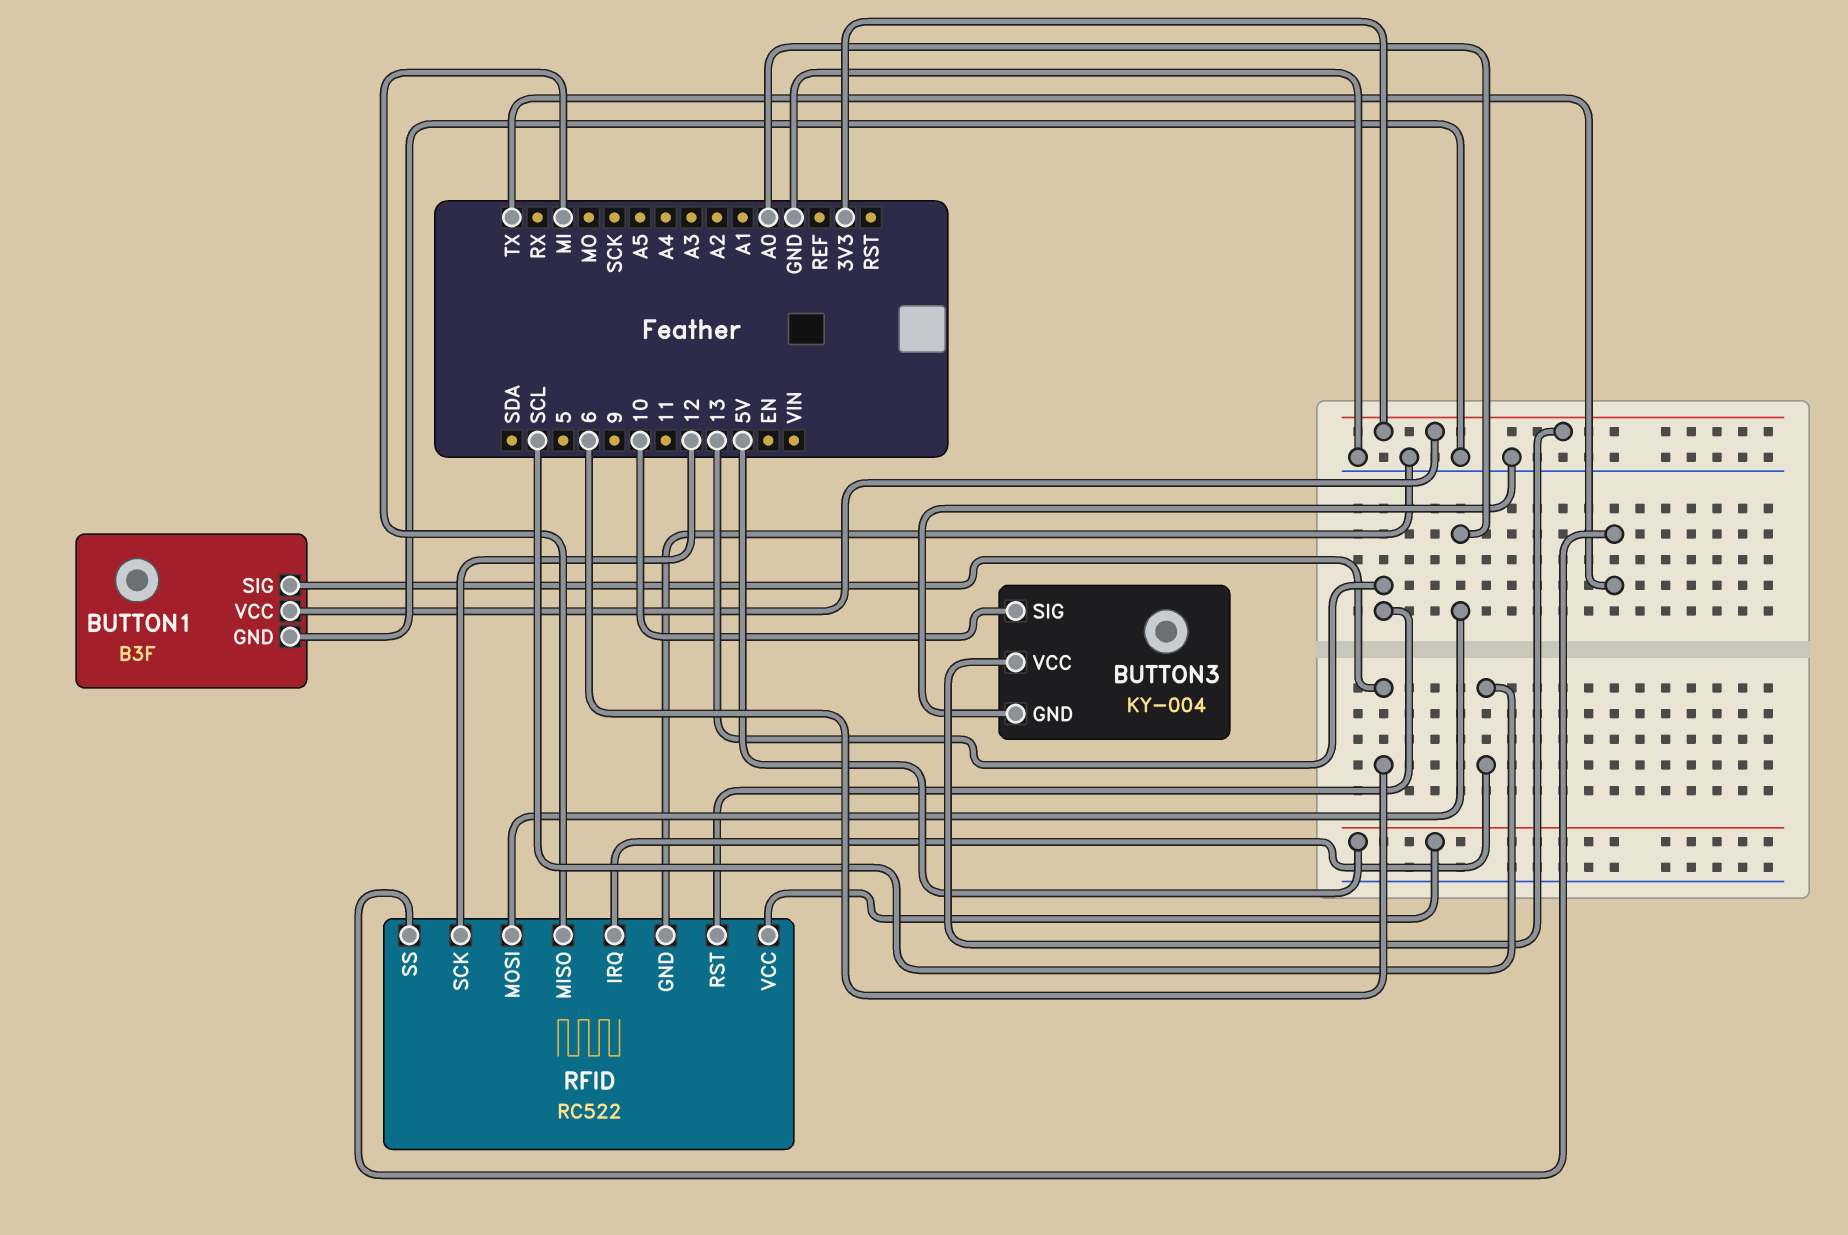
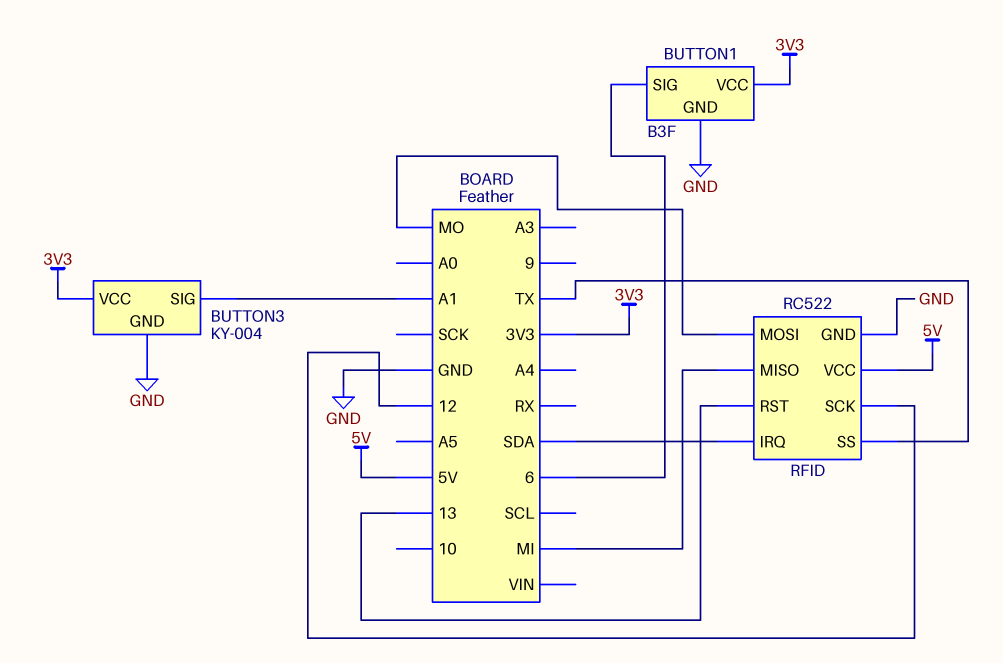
BUTTON3 pin SIG: 10 -> A1
RFID pin IRQ: SCL -> SDA
RFID pin MOSI: A0 -> MO

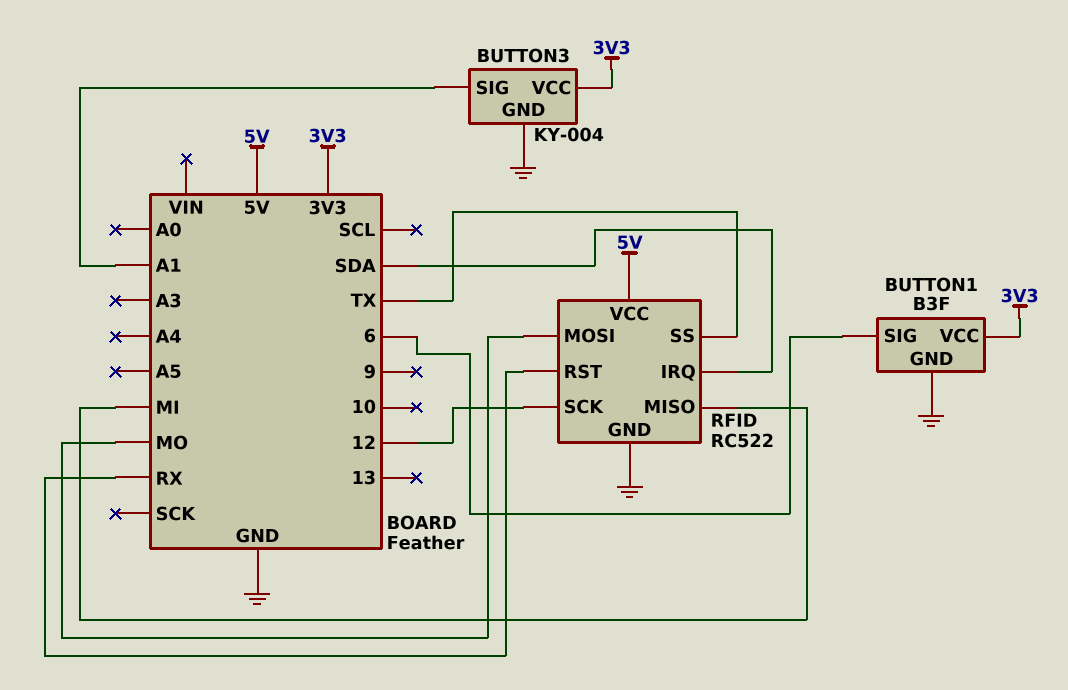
RFID pin RST: 13 -> RX

